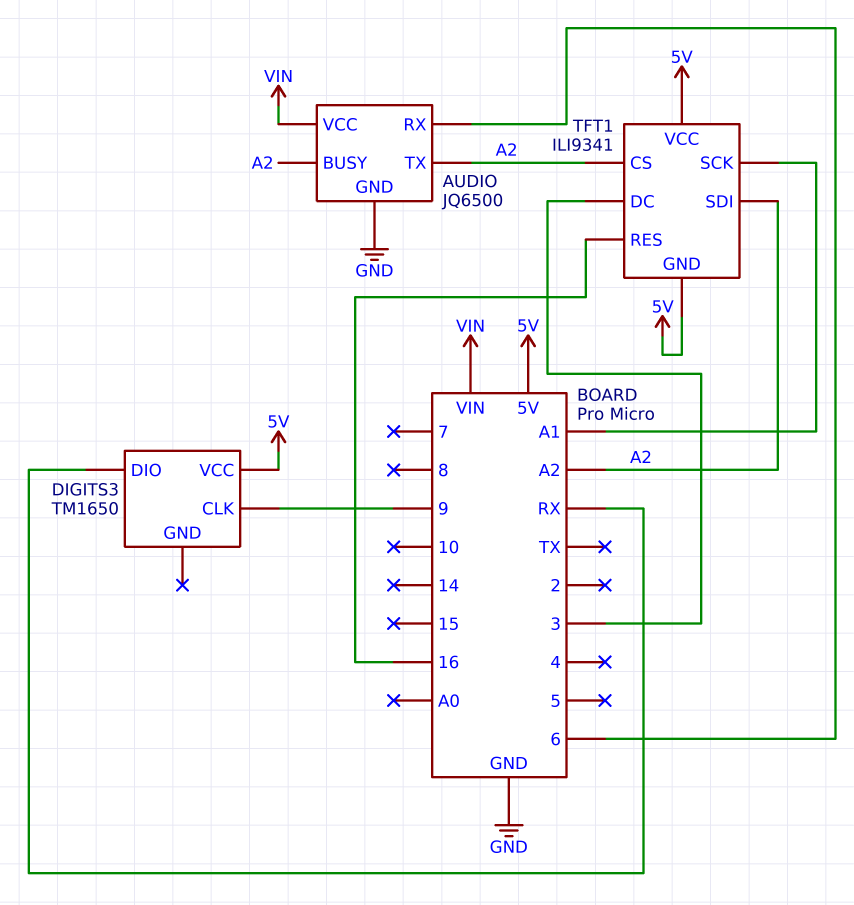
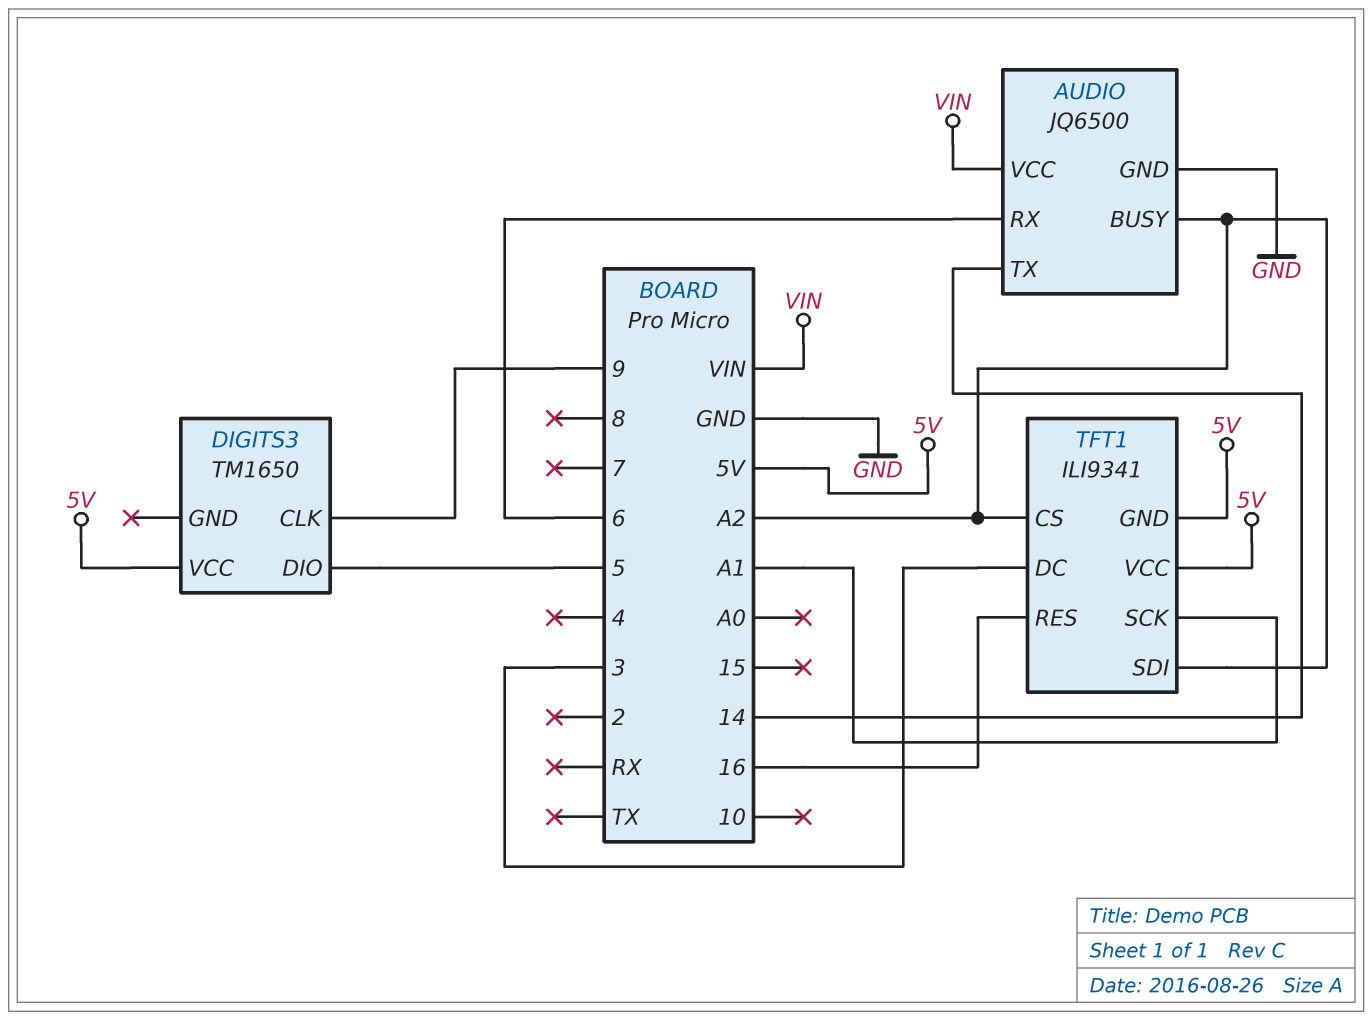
AUDIO pin TX: A2 -> 14
DIGITS3 pin DIO: RX -> 5

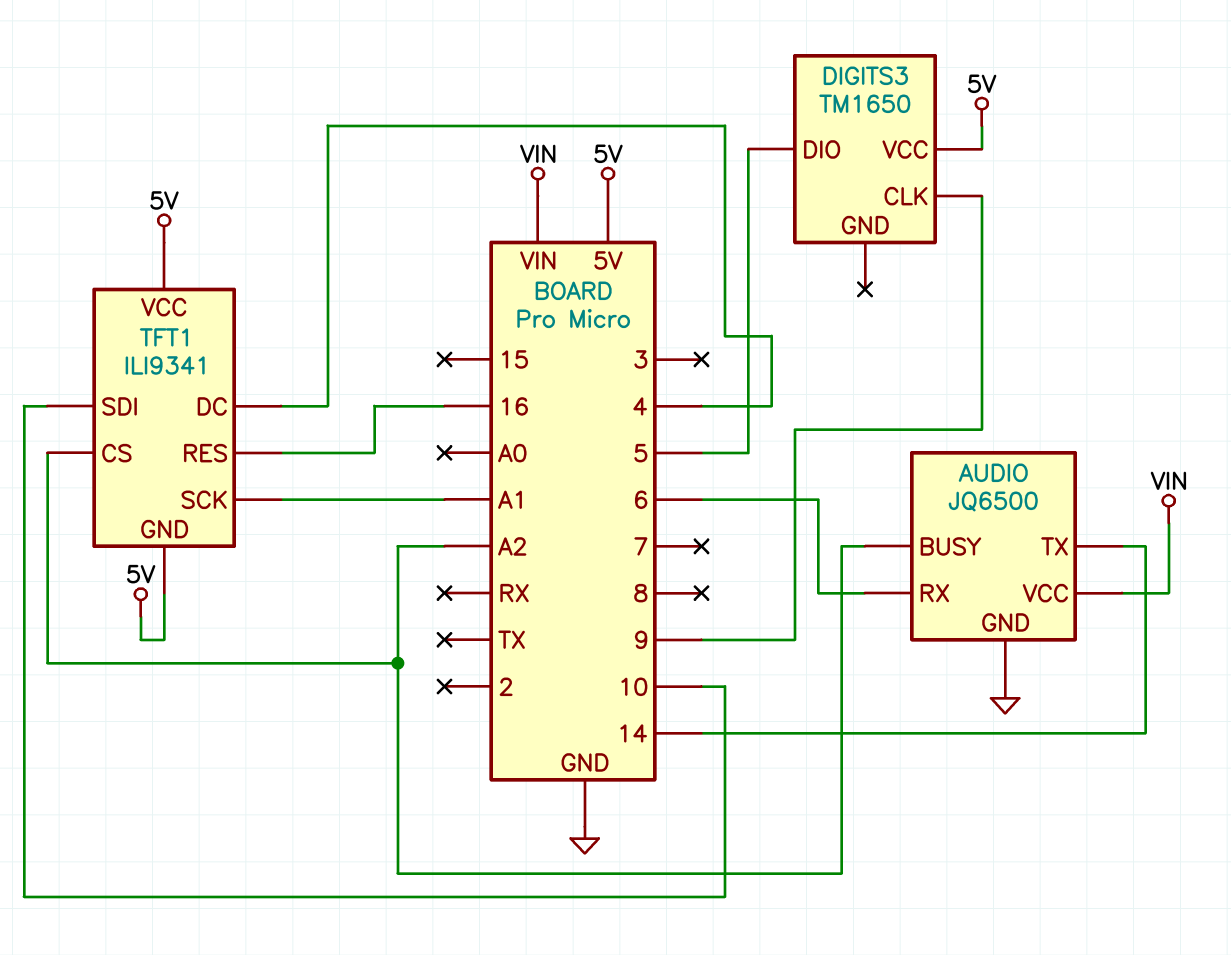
TFT1 pin DC: 3 -> 4
TFT1 pin SDI: A2 -> 10

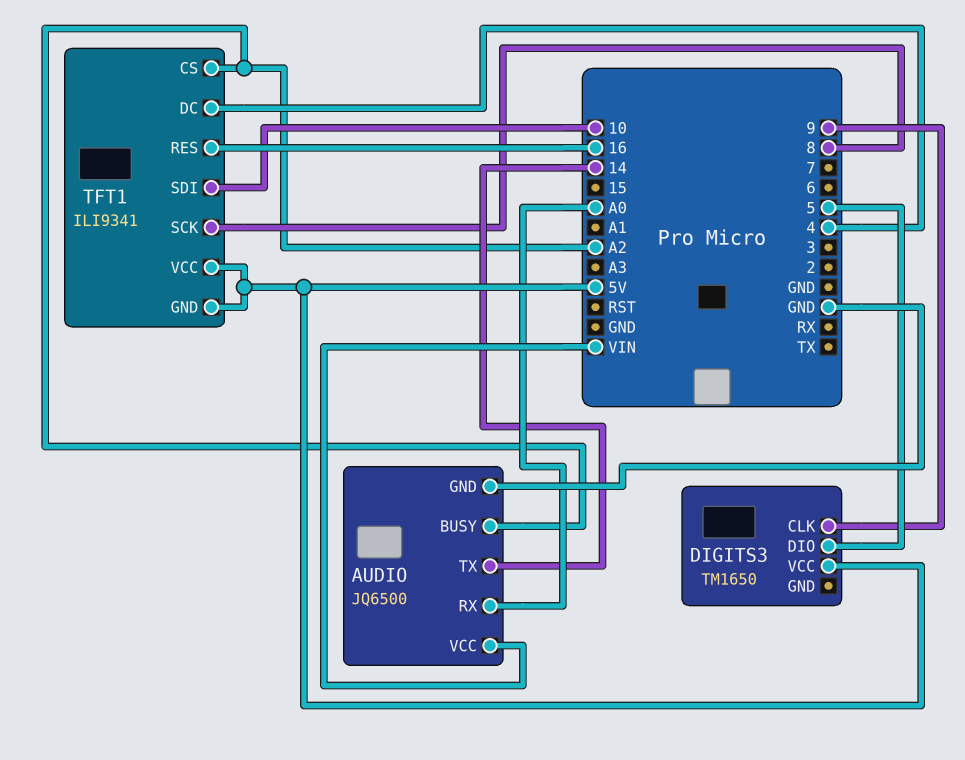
AUDIO pin RX: 6 -> A0
TFT1 pin SCK: A1 -> 8

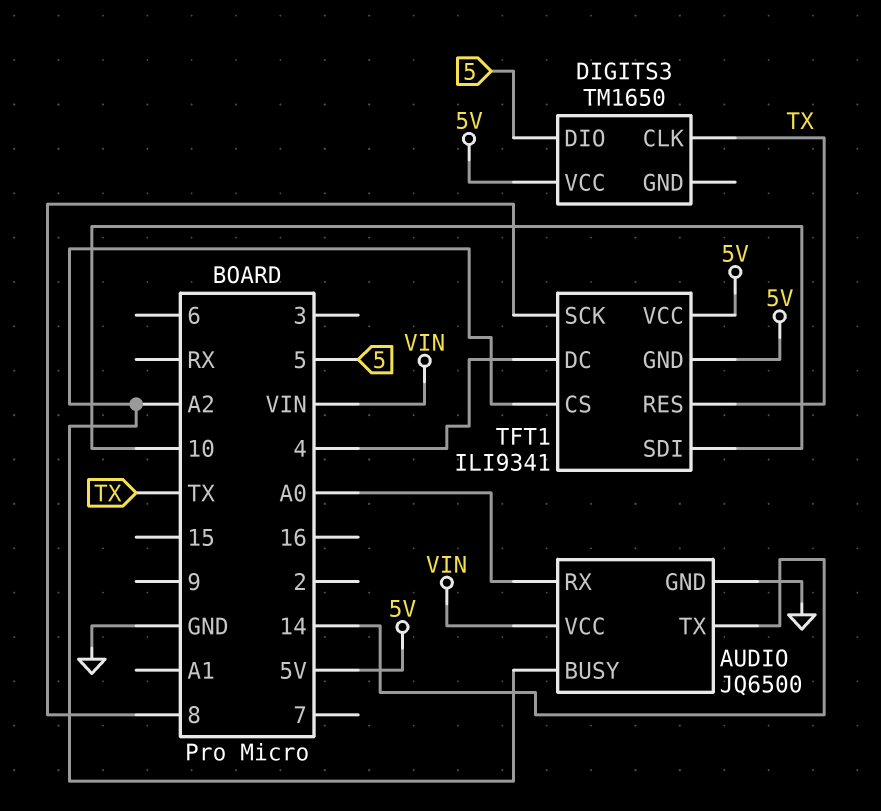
DIGITS3 pin CLK: 9 -> TX
TFT1 pin RES: 16 -> TX

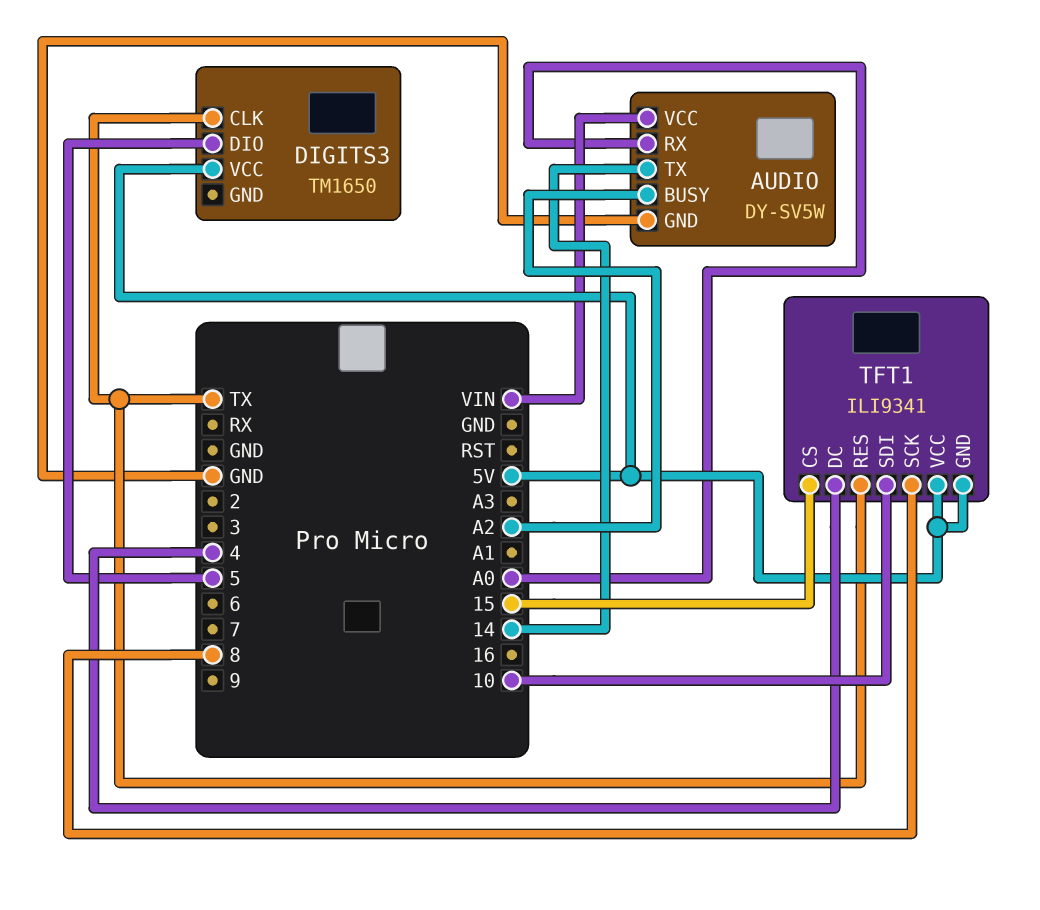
AUDIO: JQ6500 -> DY-SV5W
TFT1 pin CS: A2 -> 15

